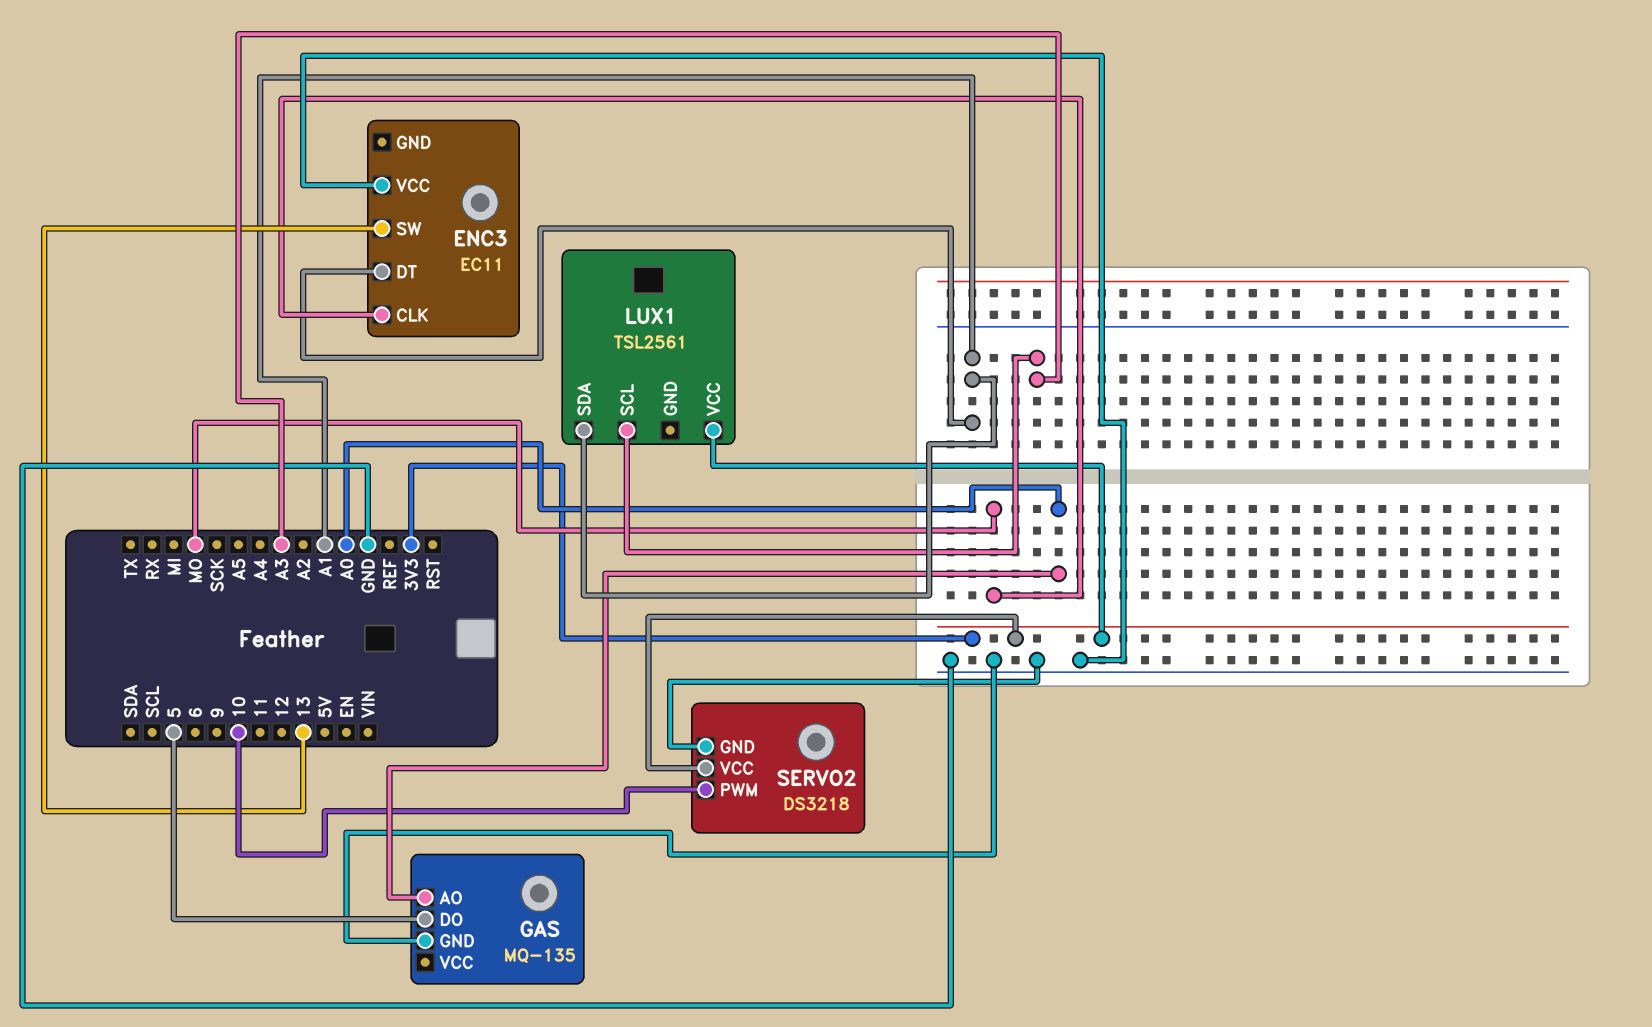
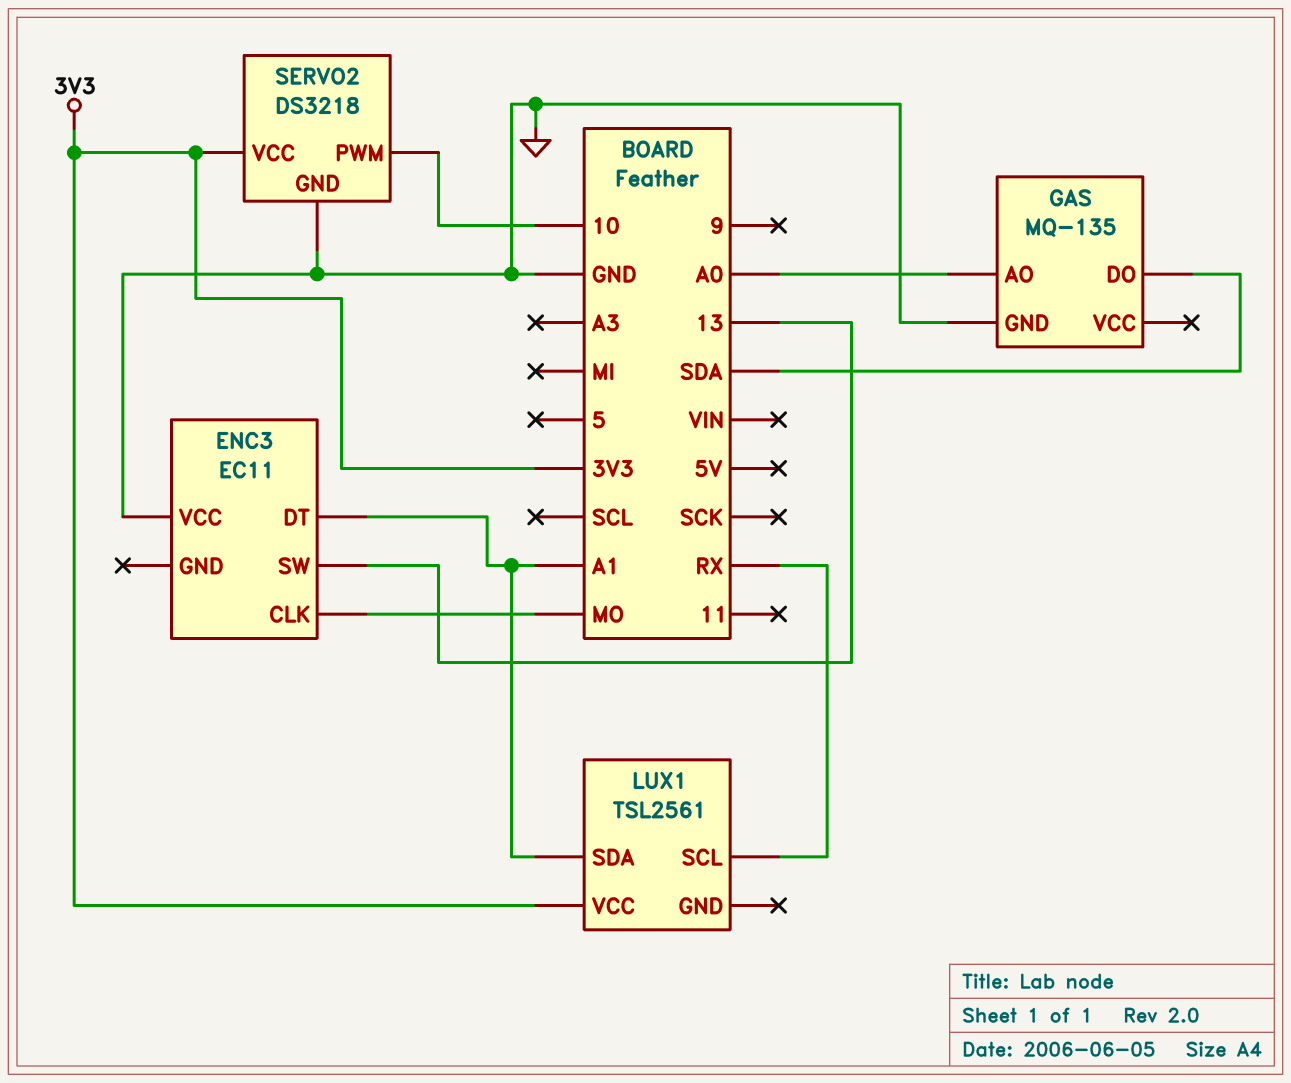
GAS pin DO: 5 -> SDA
LUX1 pin SCL: A3 -> RX

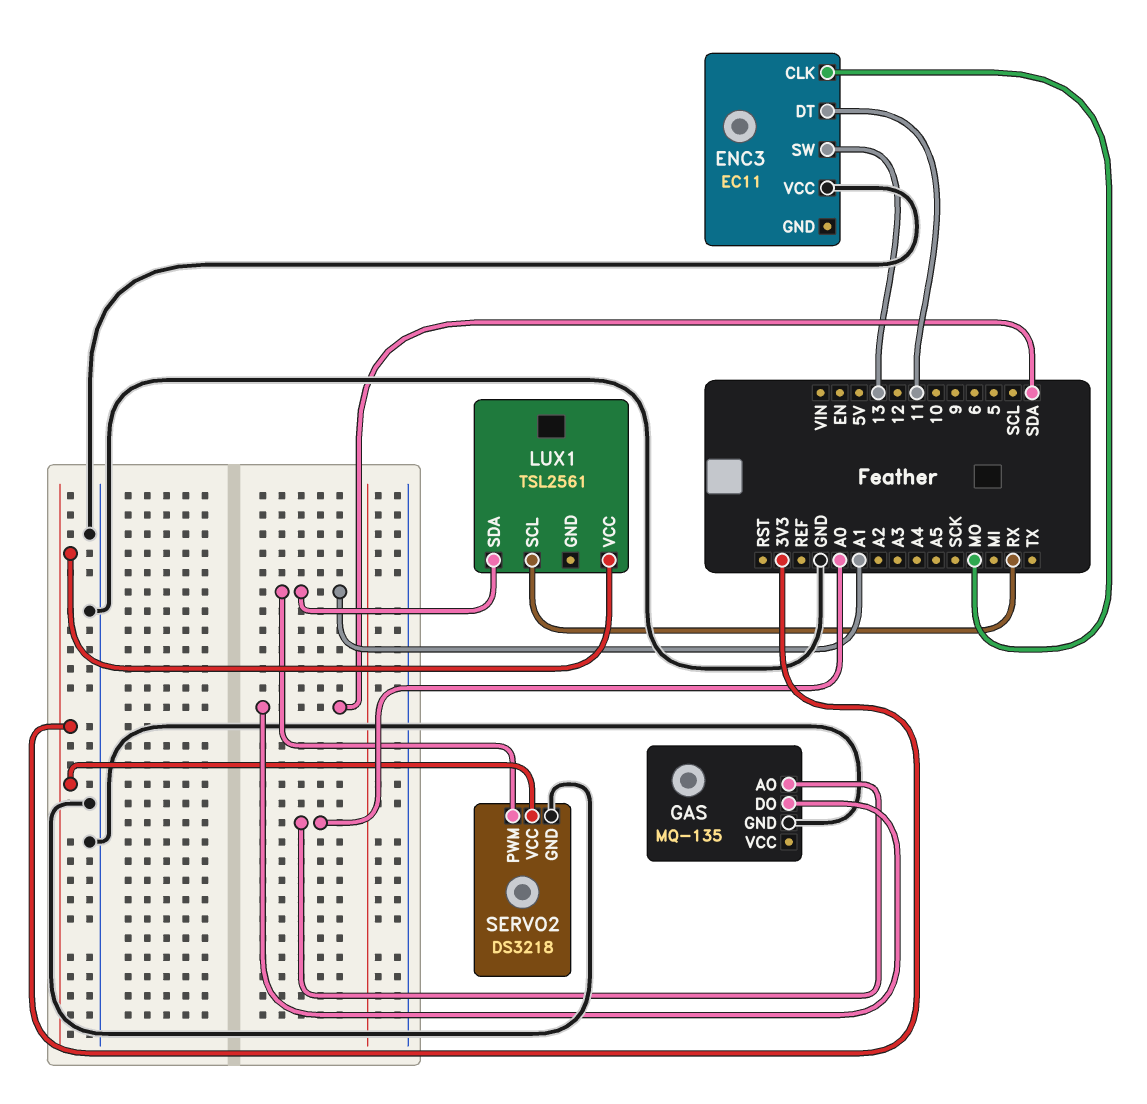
ENC3 pin DT: A1 -> 11
SERVO2 pin PWM: 10 -> A1

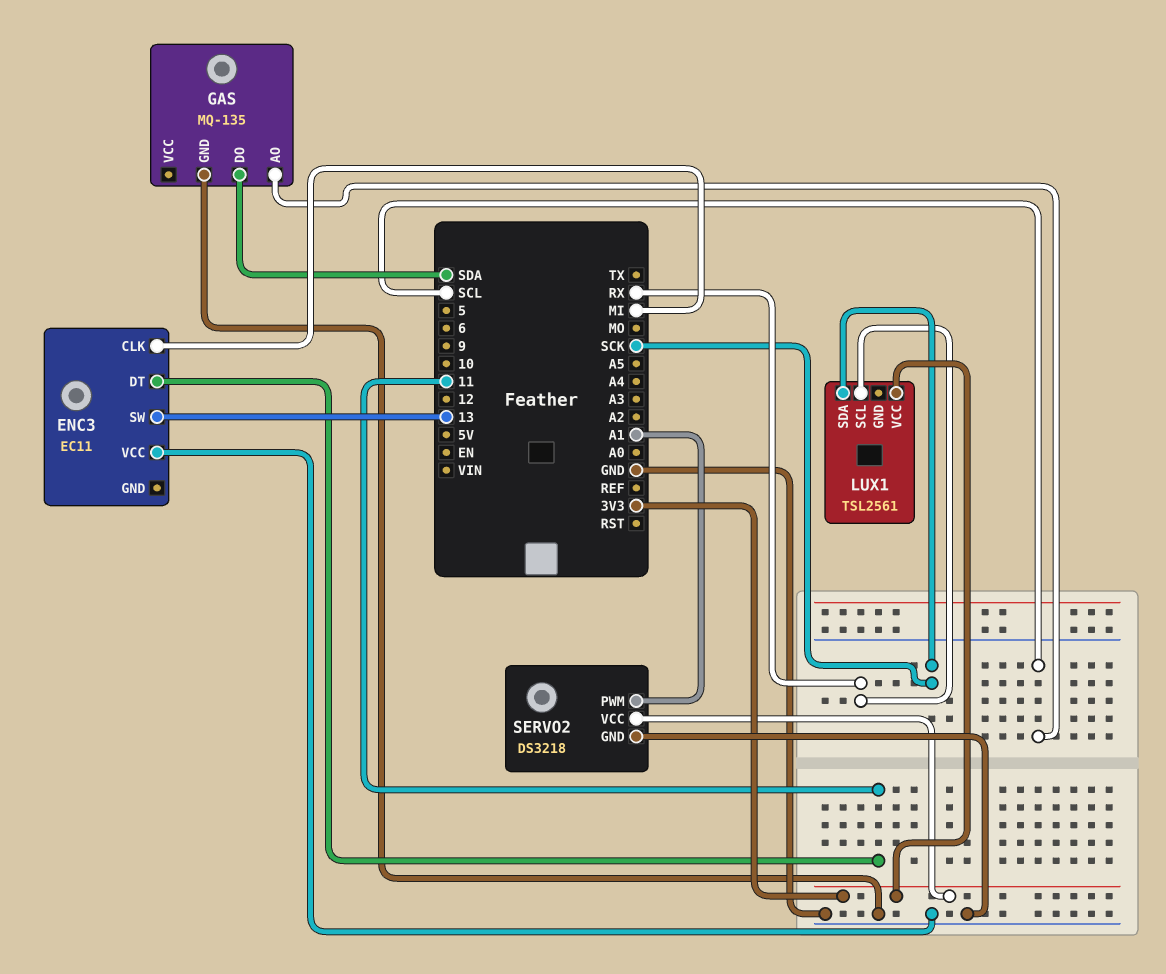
ENC3 pin CLK: MO -> MI
GAS pin AO: A0 -> SCL
LUX1 pin SDA: A1 -> SCK

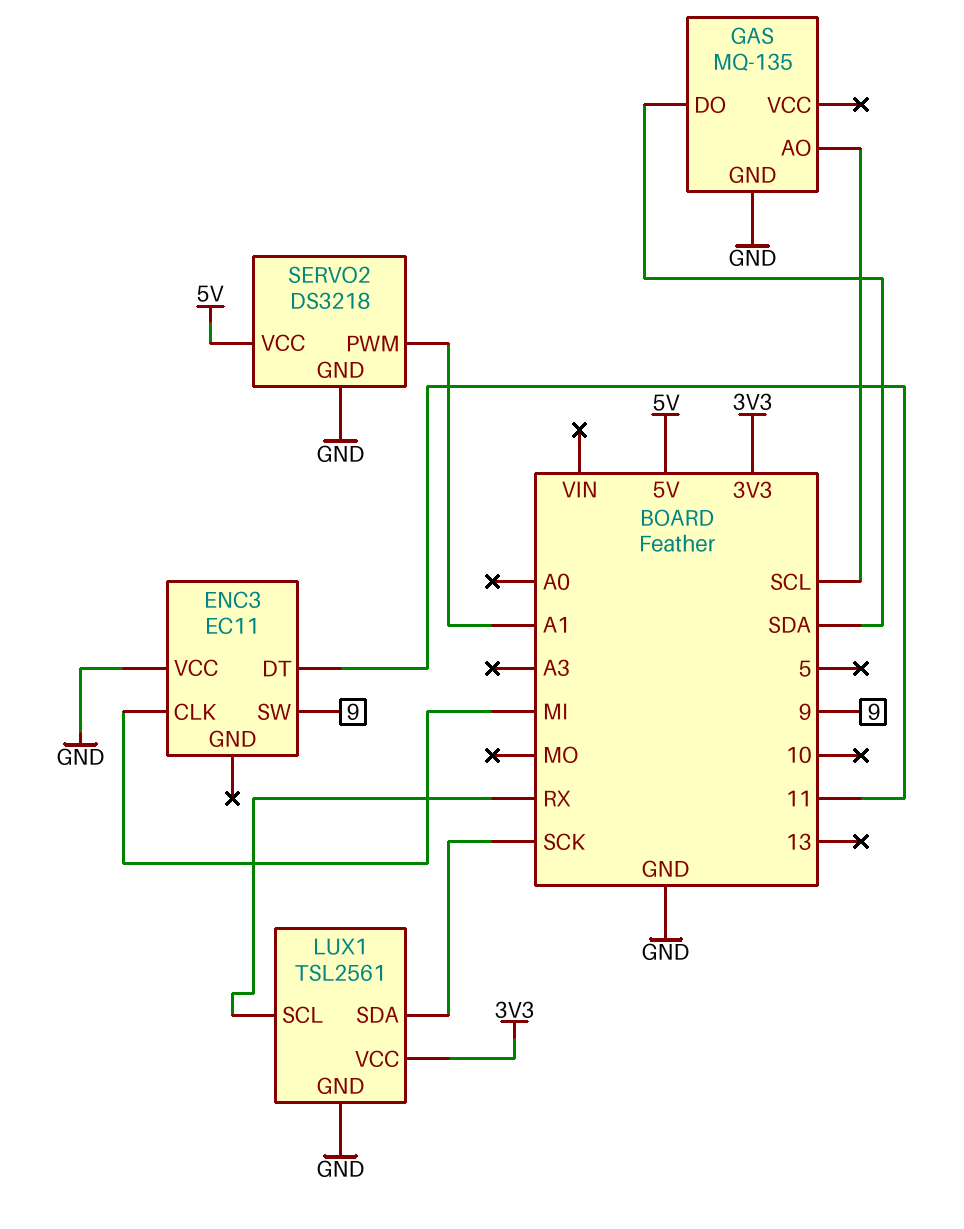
ENC3 pin SW: 13 -> 9
LUX1 pin GND: none -> GND
SERVO2 pin VCC: 3V3 -> 5V

